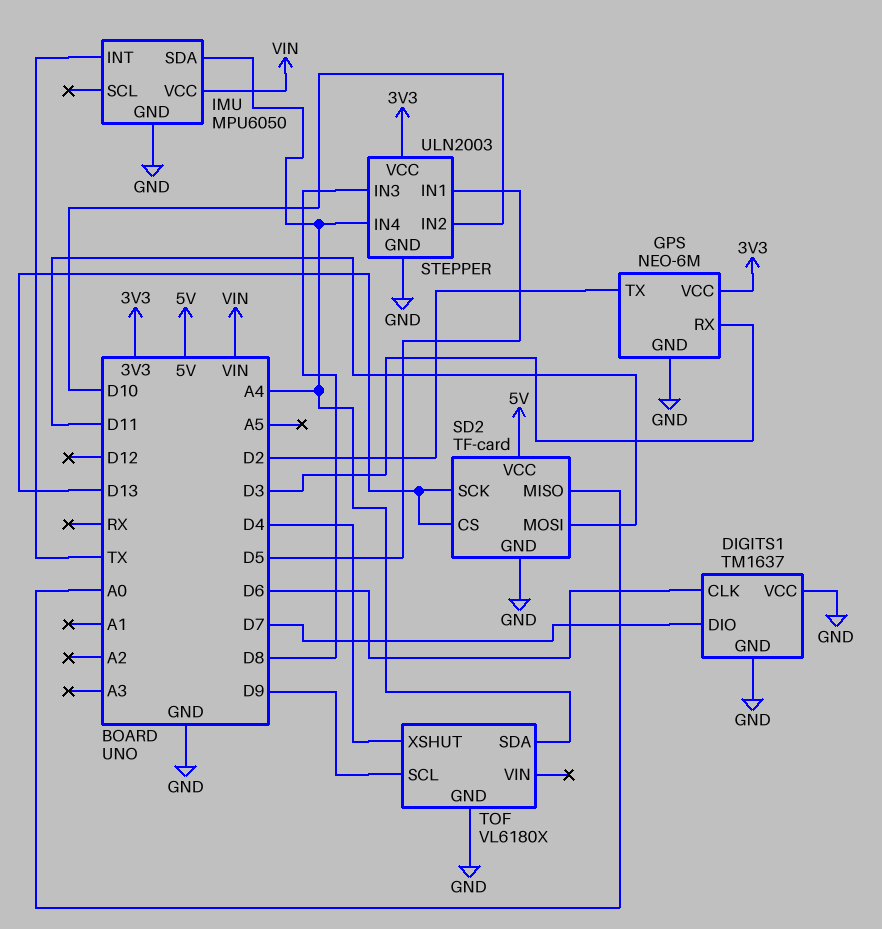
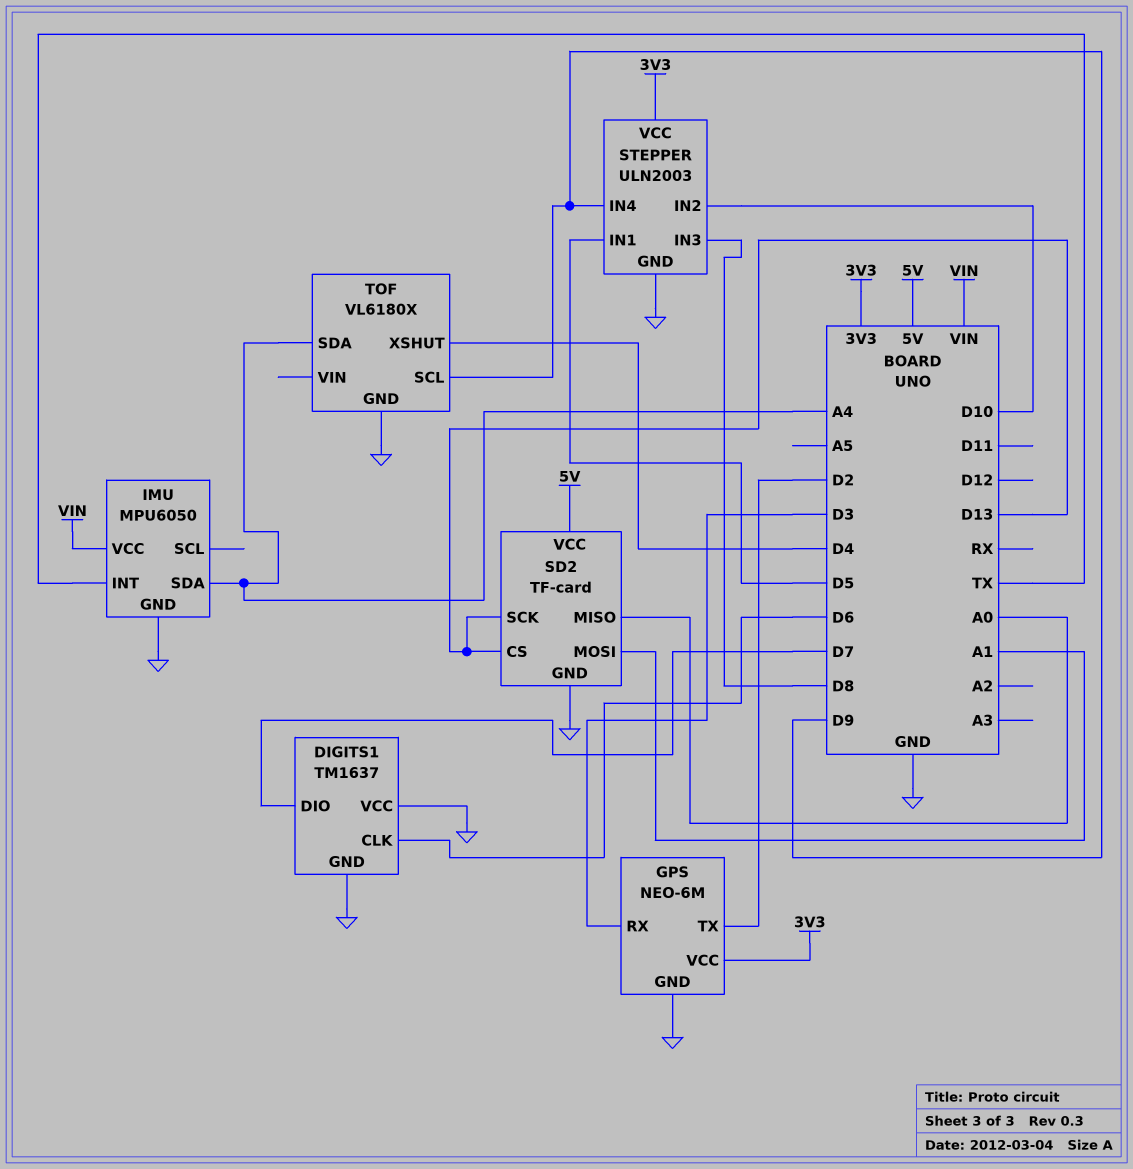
SD2 pin MOSI: D11 -> A1
STEPPER pin IN4: A4 -> D9

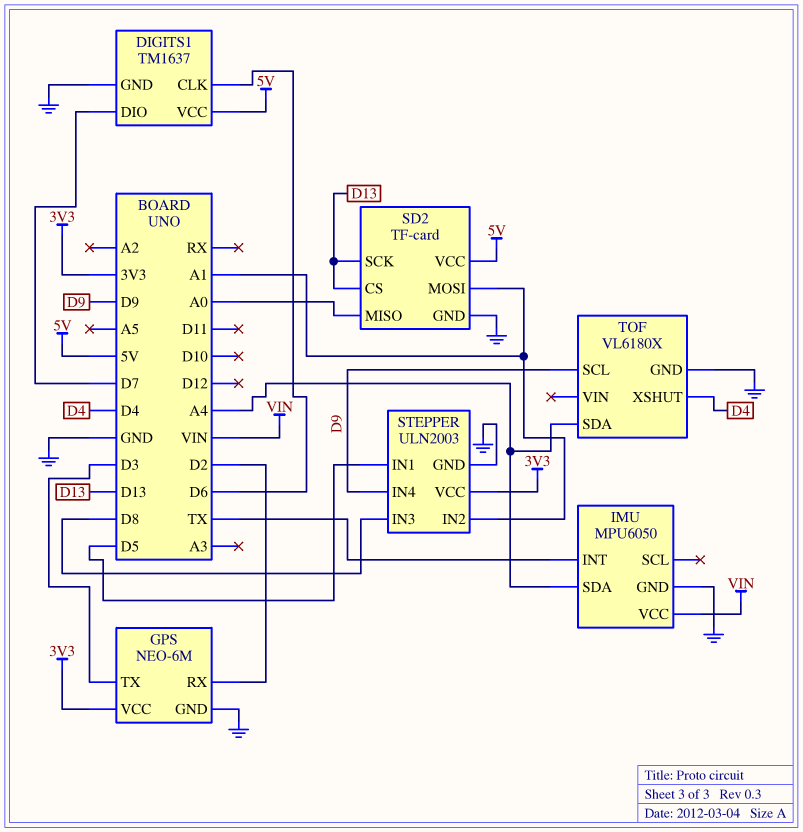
DIGITS1 pin VCC: GND -> 5V
GPS pin RX: D3 -> D2
GPS pin TX: D2 -> D3
STEPPER pin IN2: D10 -> A1

